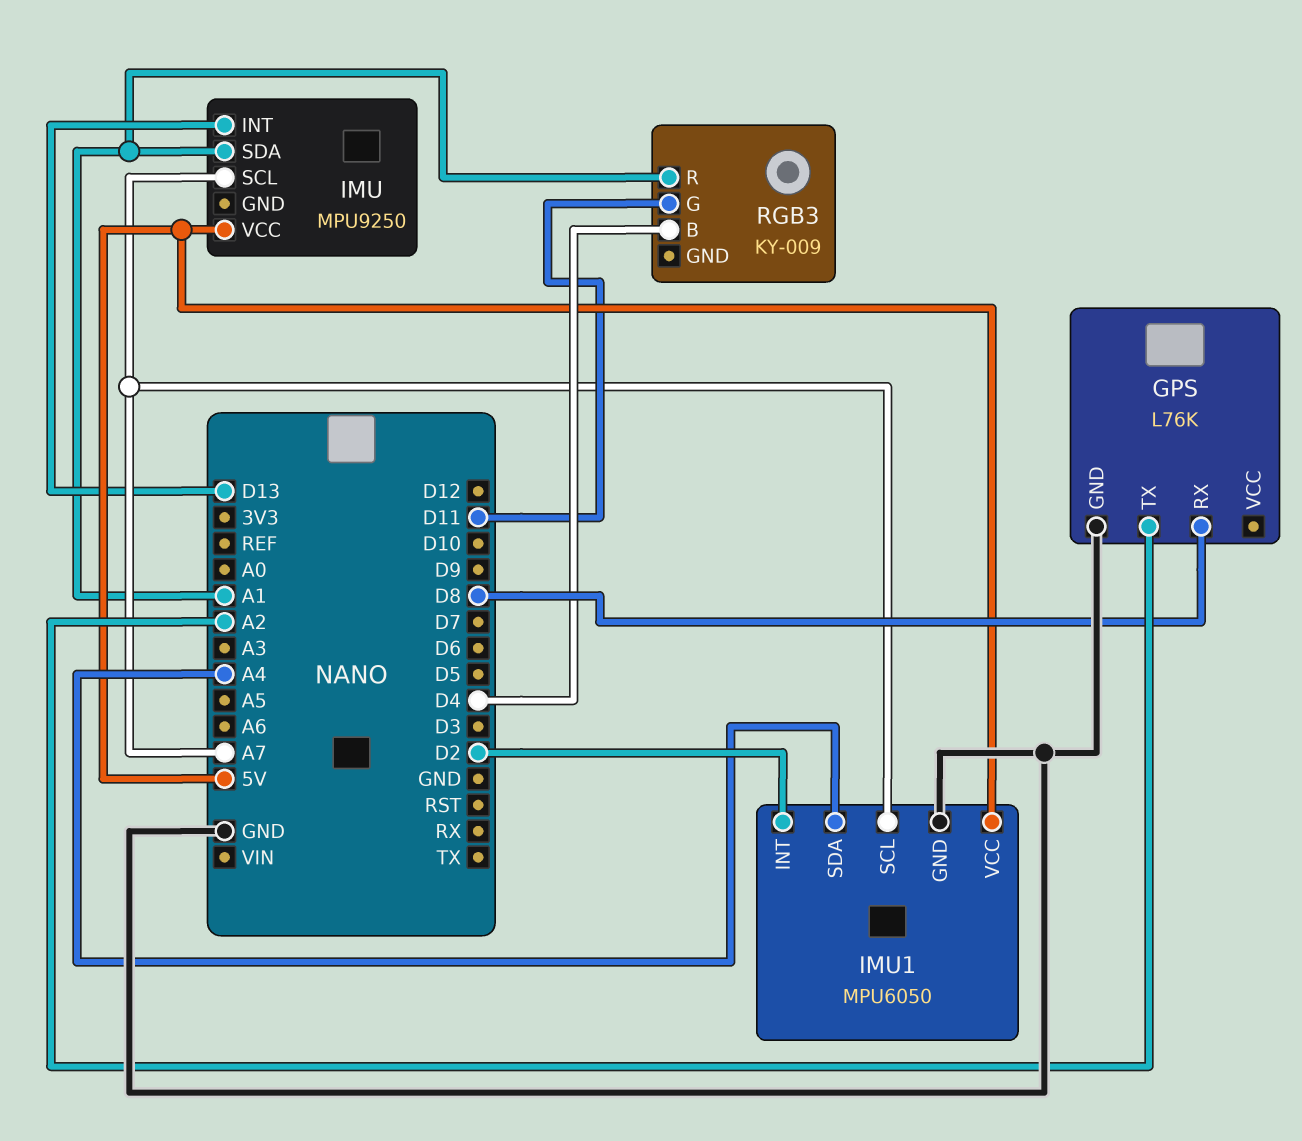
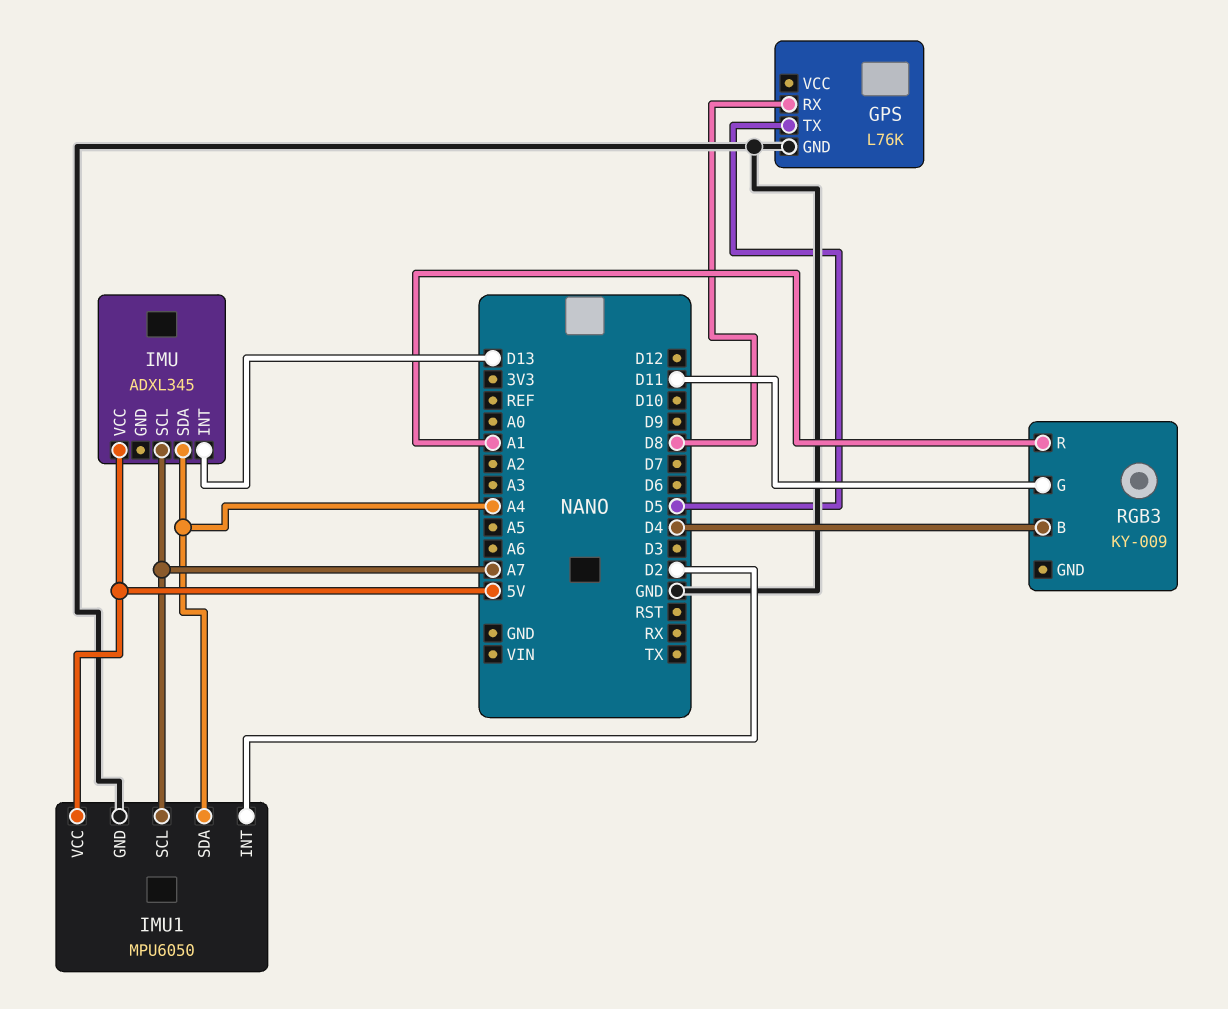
GPS pin TX: A2 -> D5
IMU: MPU9250 -> ADXL345
IMU pin SDA: A1 -> A4

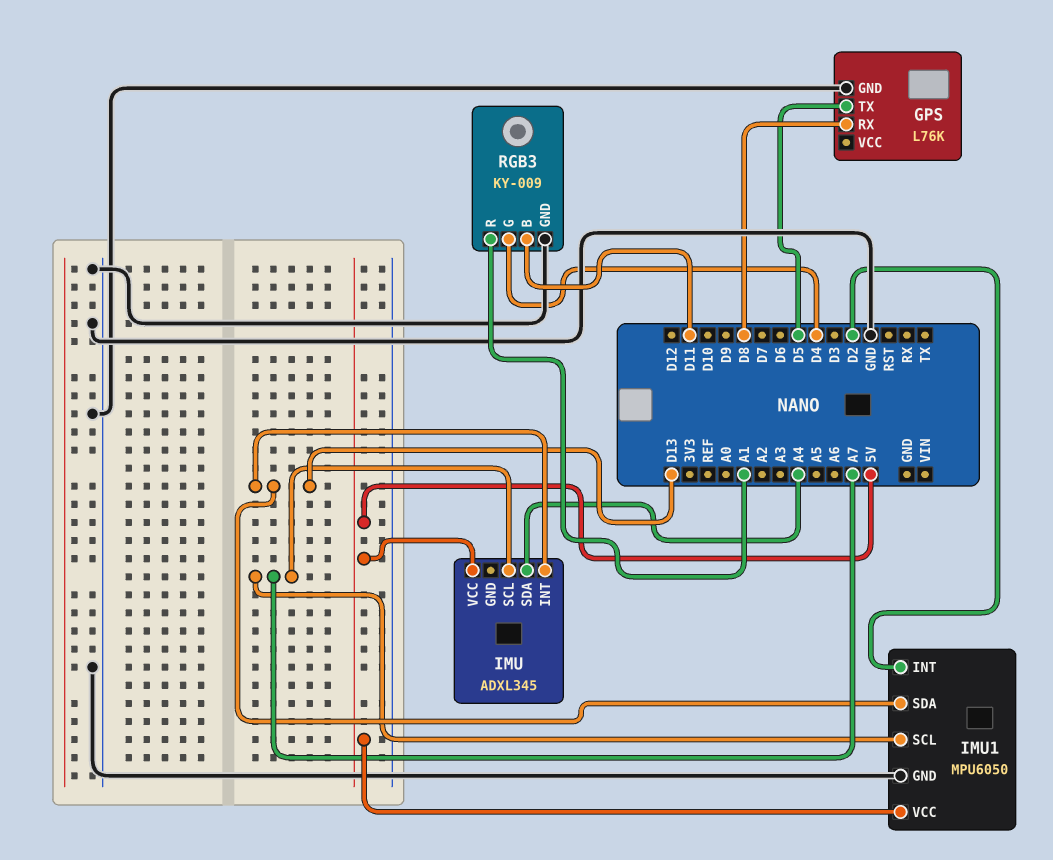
IMU1 pin SDA: A4 -> D13
RGB3 pin B: D4 -> D11
RGB3 pin G: D11 -> D4
RGB3 pin GND: none -> GND

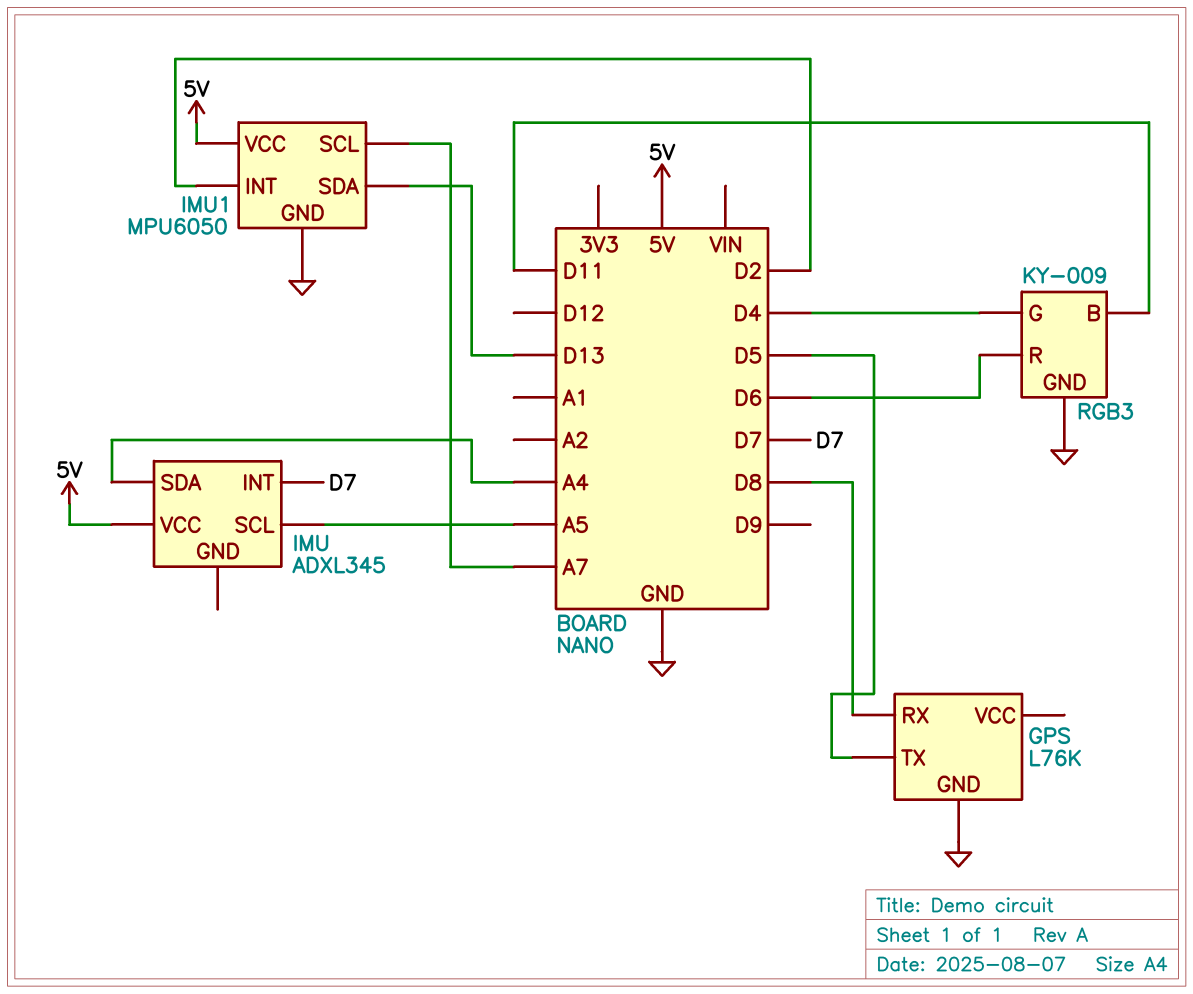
IMU pin INT: D13 -> D7
IMU pin SCL: A7 -> A5
RGB3 pin R: A1 -> D6

